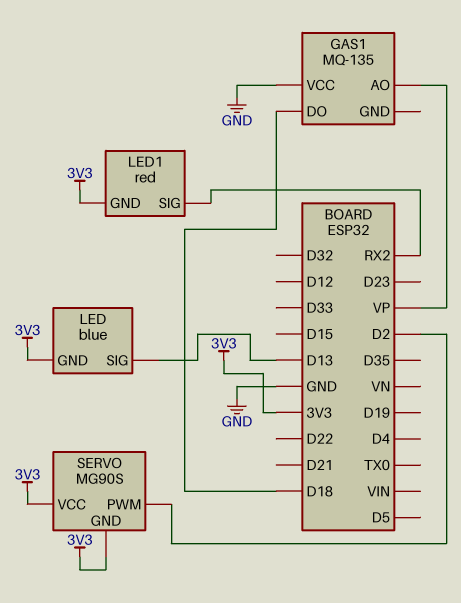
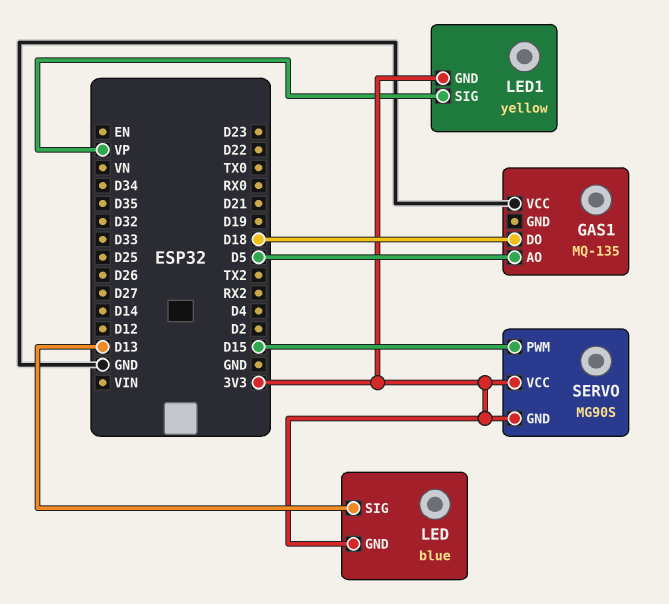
GAS1 pin AO: VP -> D5
LED1: red -> yellow
LED1 pin SIG: RX2 -> VP
SERVO pin PWM: D2 -> D15

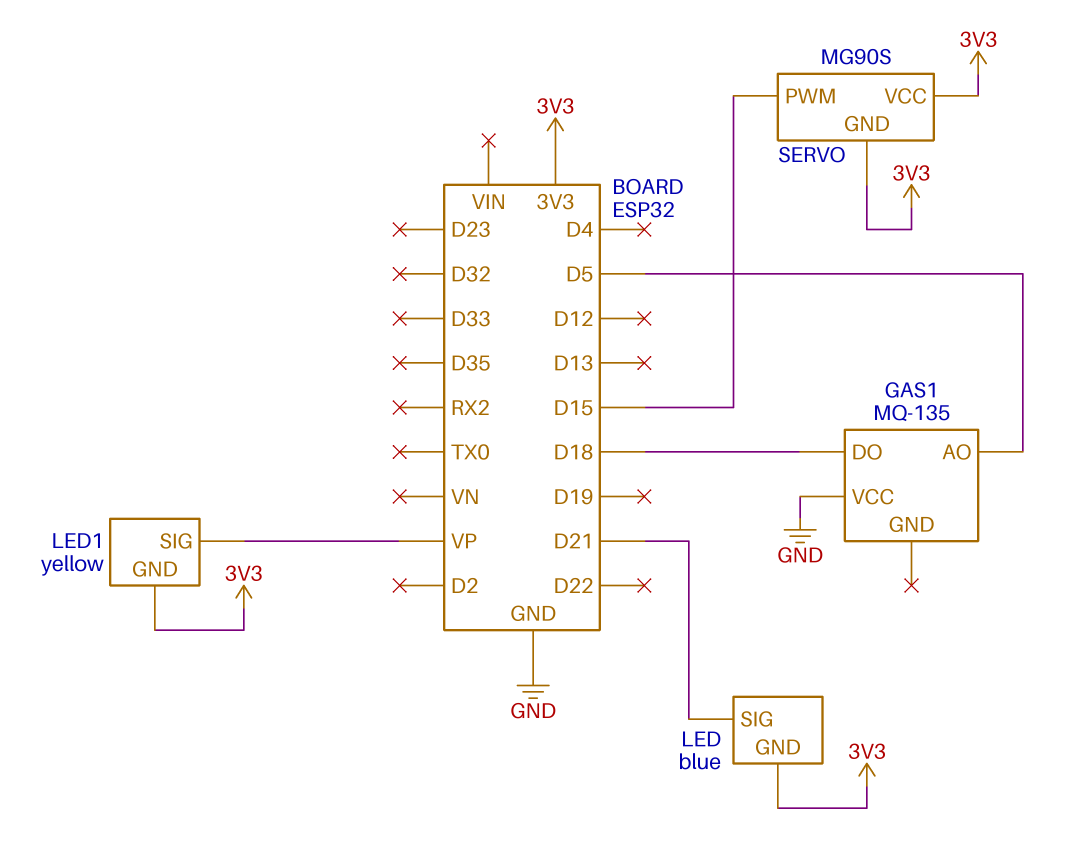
LED pin SIG: D13 -> D21

